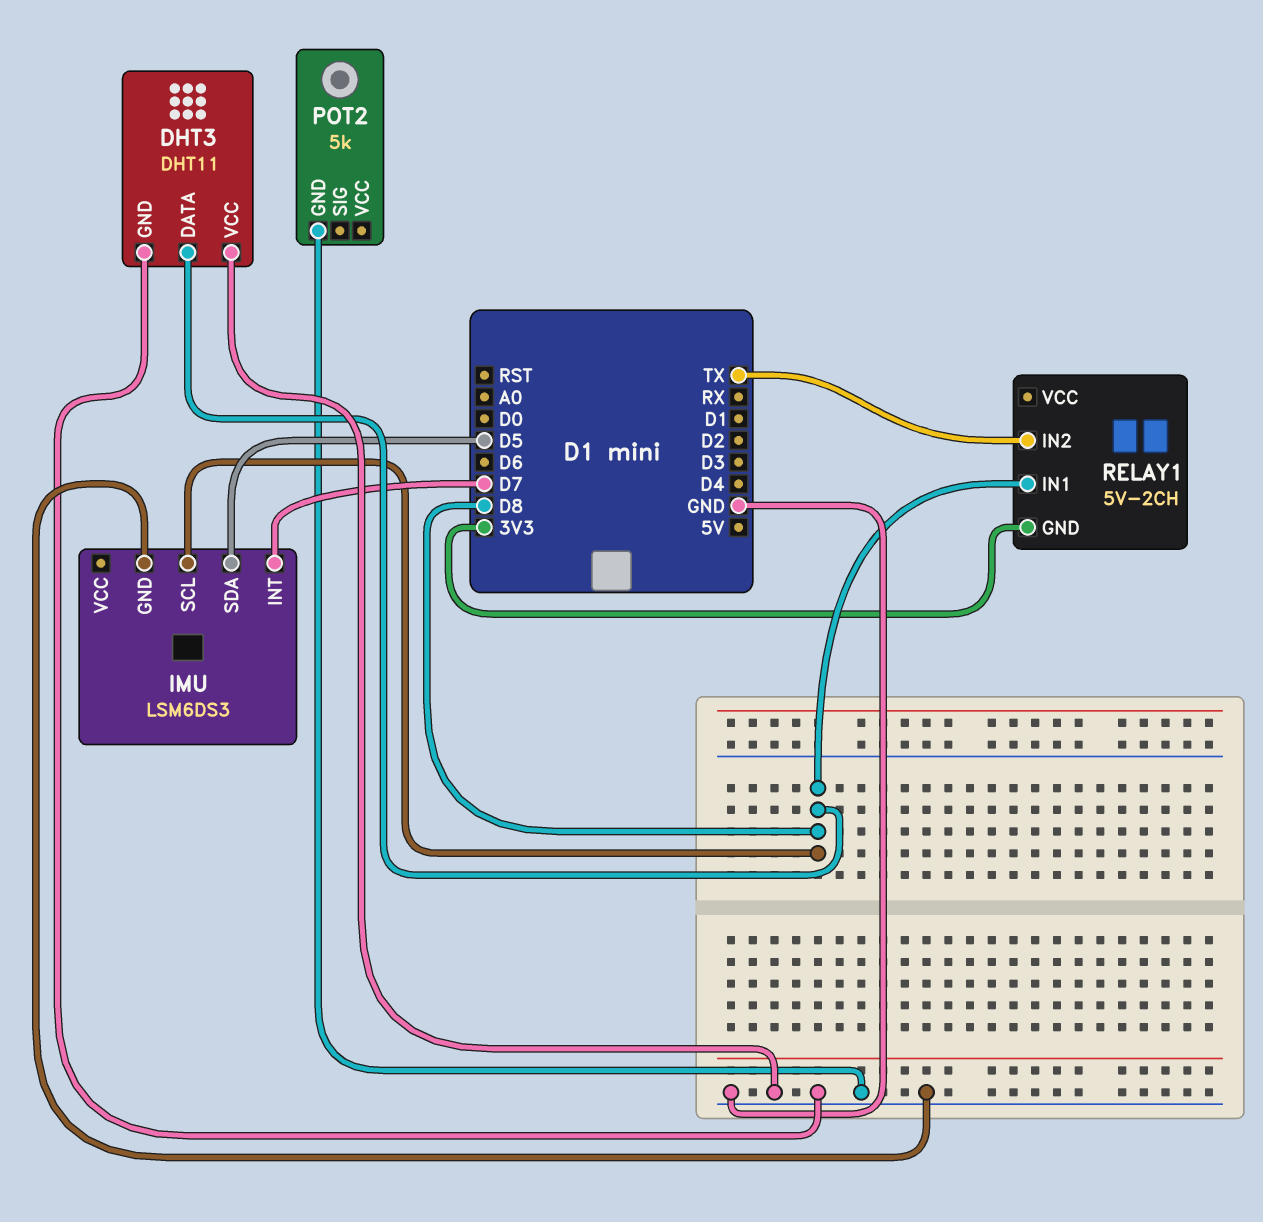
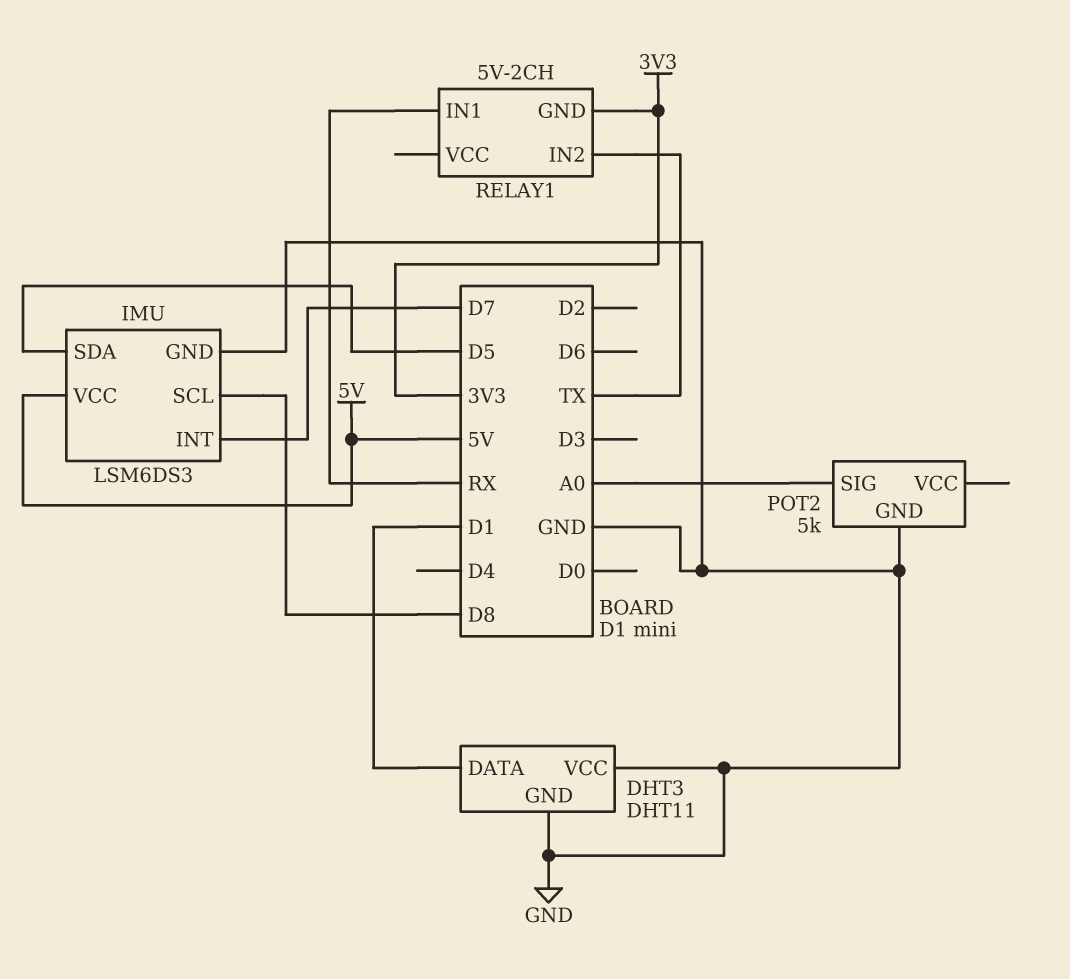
DHT3 pin DATA: D8 -> D1
IMU pin VCC: none -> 5V
POT2 pin SIG: none -> A0
RELAY1 pin IN1: D8 -> RX

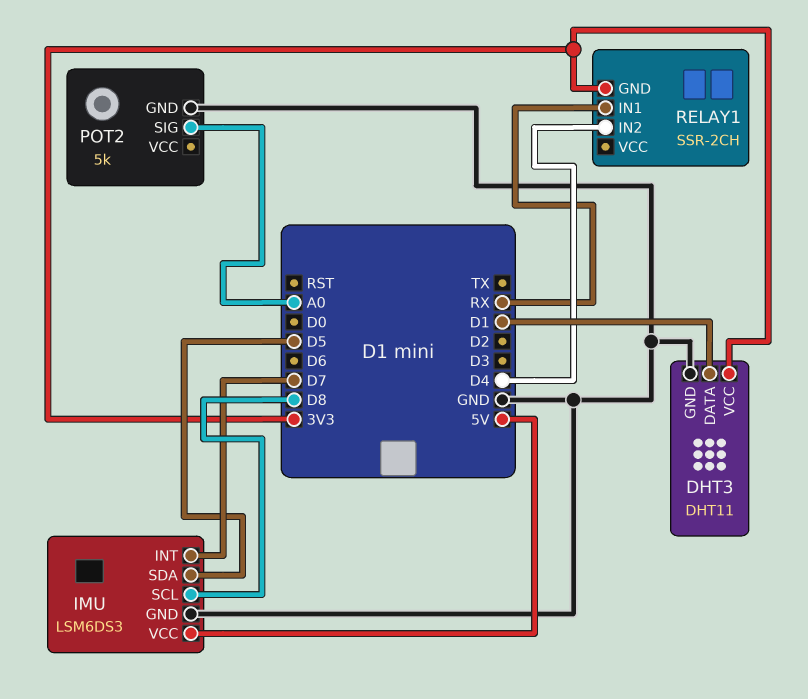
DHT3 pin VCC: GND -> 3V3
RELAY1: 5V-2CH -> SSR-2CH
RELAY1 pin IN2: TX -> D4

